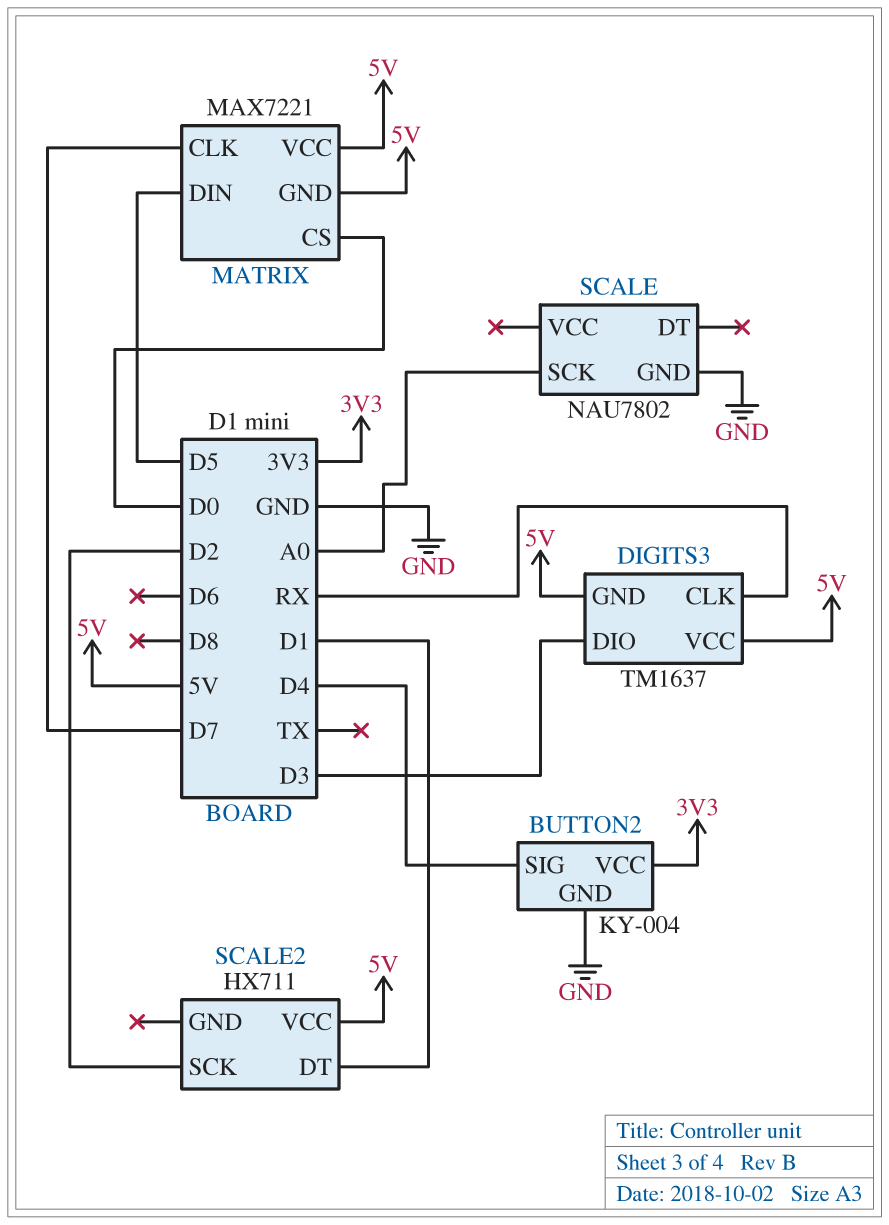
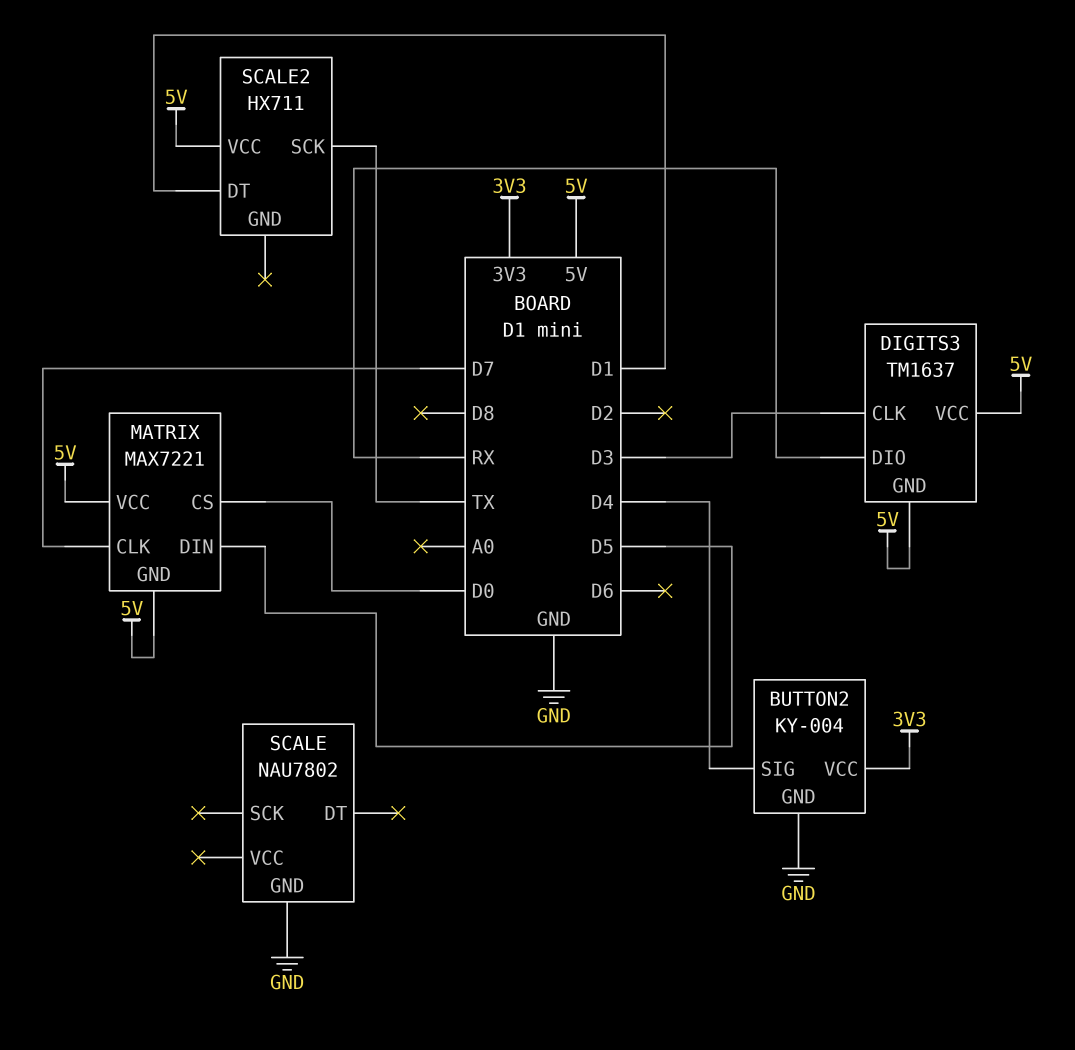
DIGITS3 pin CLK: RX -> D3
DIGITS3 pin DIO: D3 -> RX
SCALE pin SCK: A0 -> none
SCALE2 pin SCK: D2 -> TX

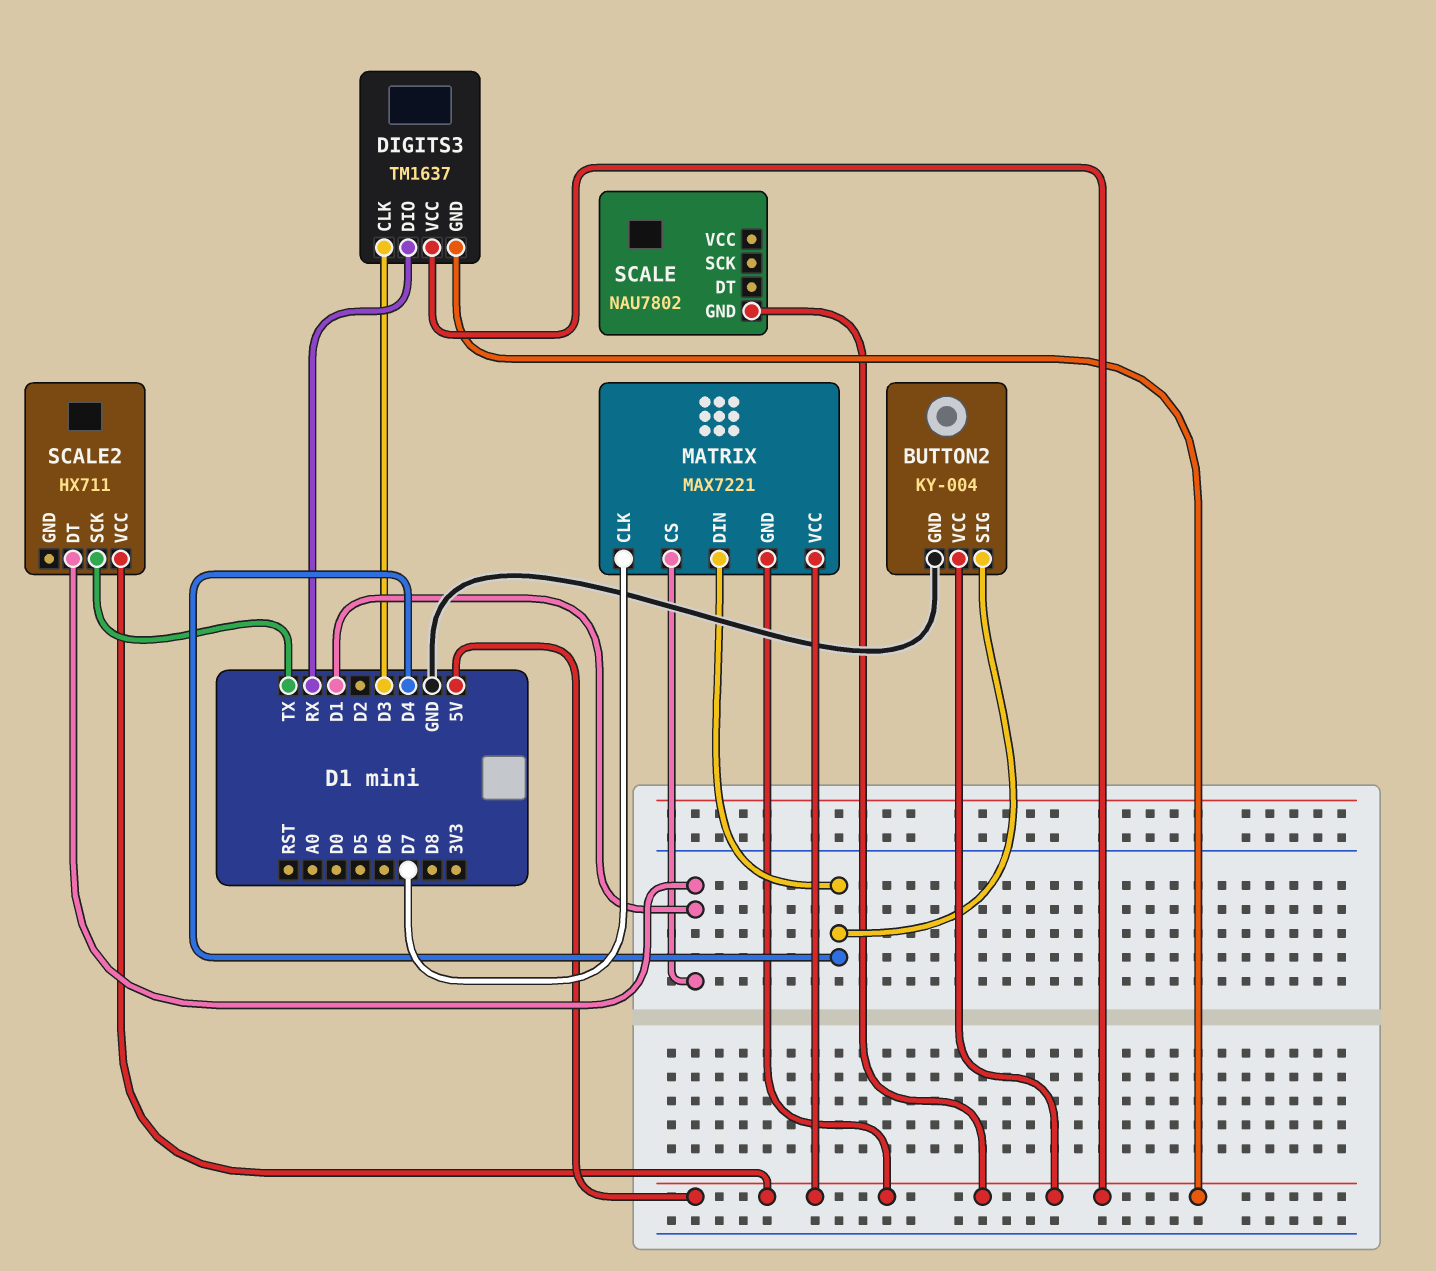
BUTTON2 pin VCC: 3V3 -> 5V
MATRIX pin CS: D0 -> D1
MATRIX pin DIN: D5 -> D4
SCALE pin GND: GND -> 5V

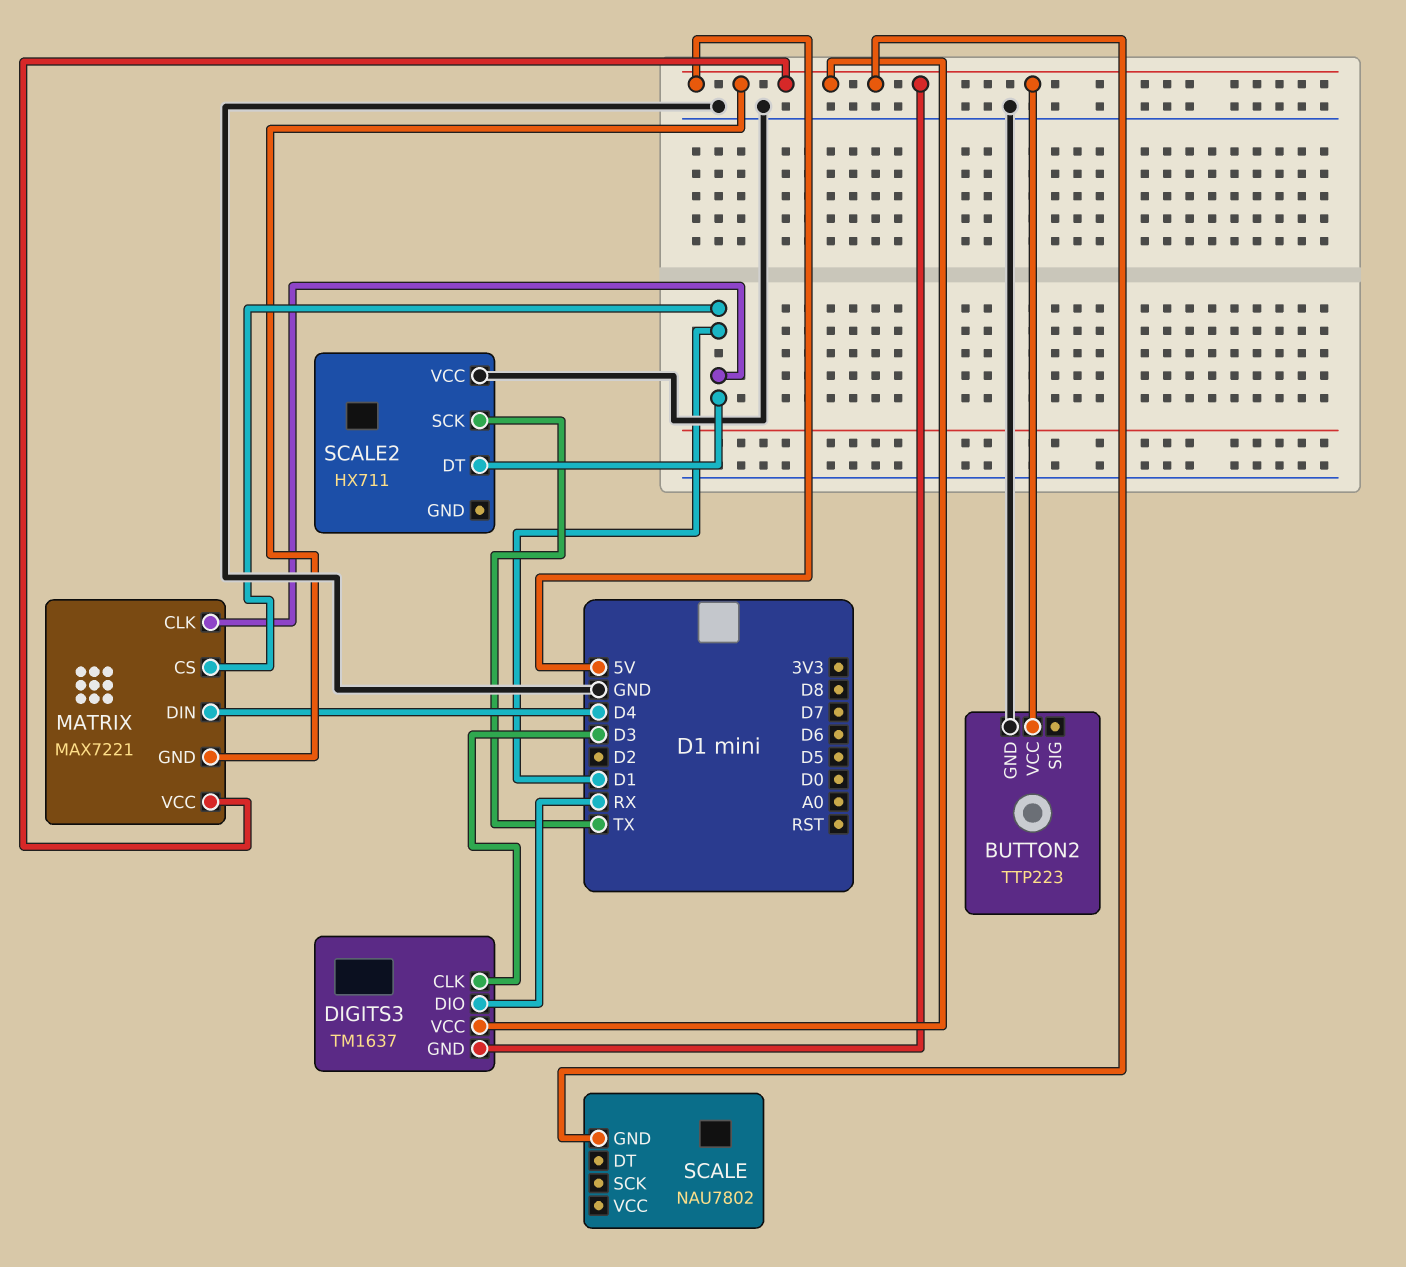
BUTTON2: KY-004 -> TTP223
BUTTON2 pin SIG: D4 -> none
MATRIX pin CLK: D7 -> D1
SCALE2 pin VCC: 5V -> GND

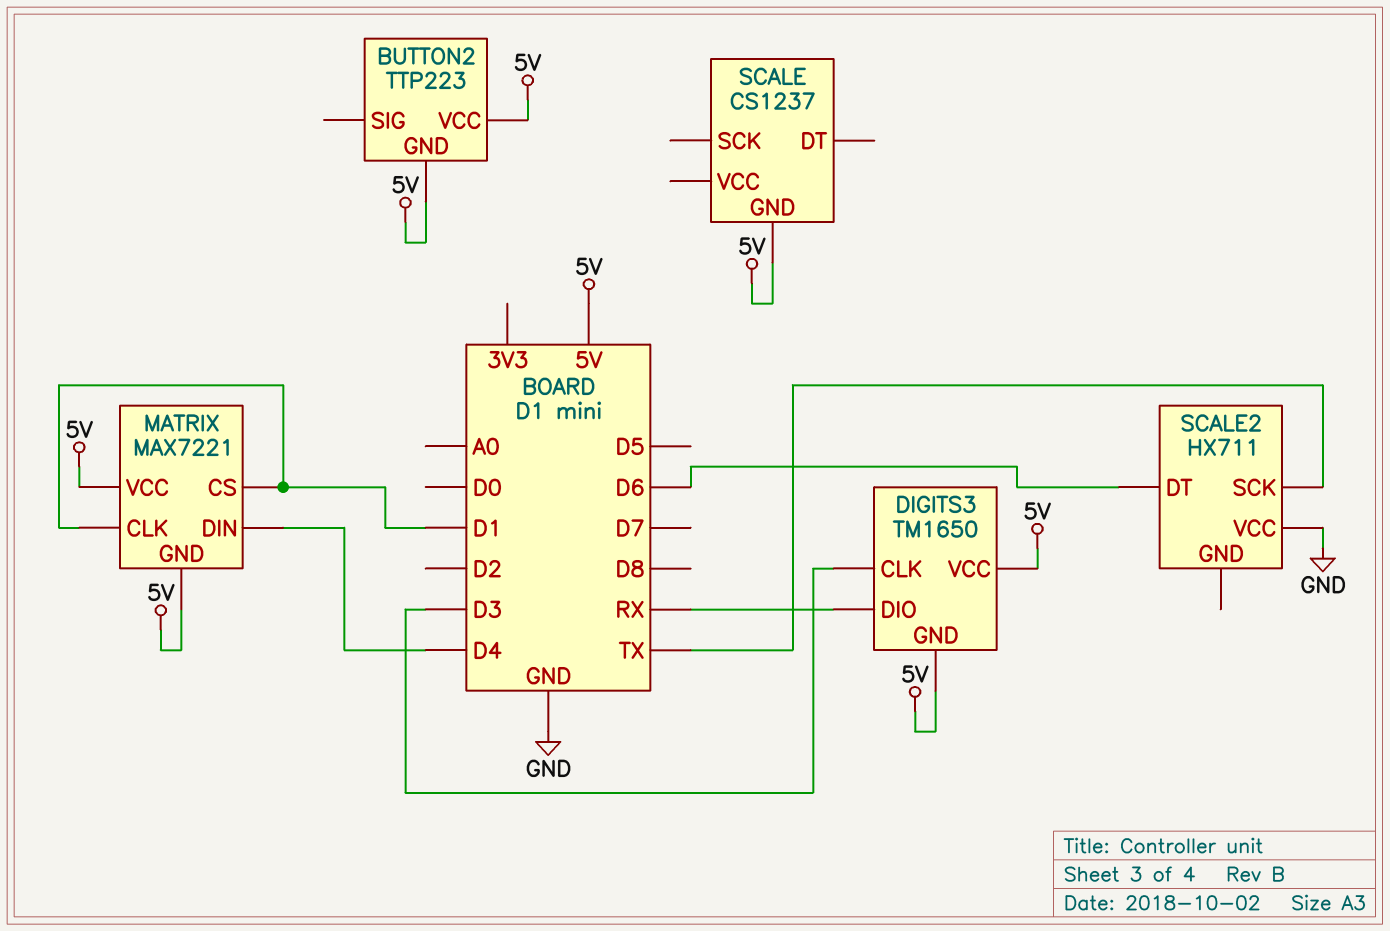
BUTTON2 pin GND: GND -> 5V
DIGITS3: TM1637 -> TM1650
SCALE: NAU7802 -> CS1237
SCALE2 pin DT: D1 -> D6

